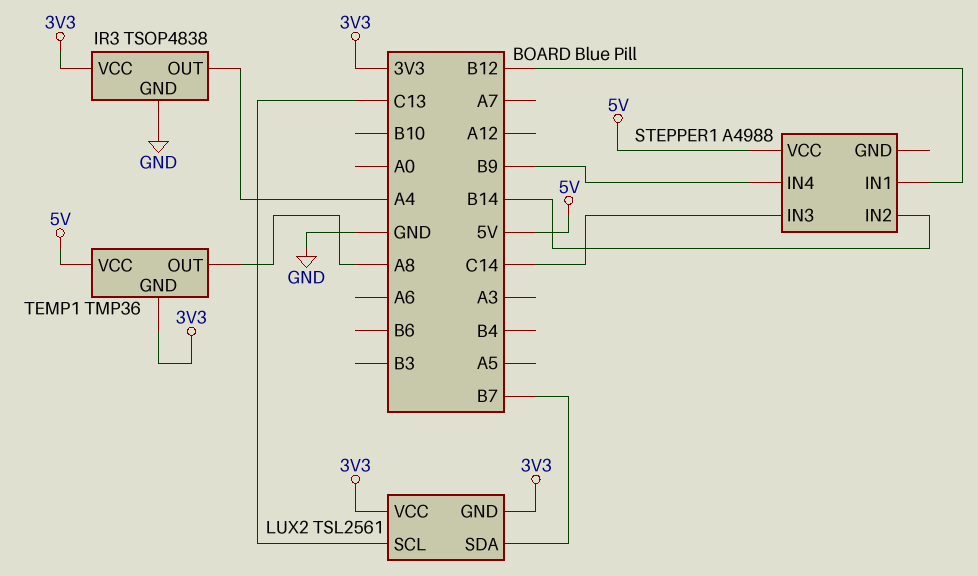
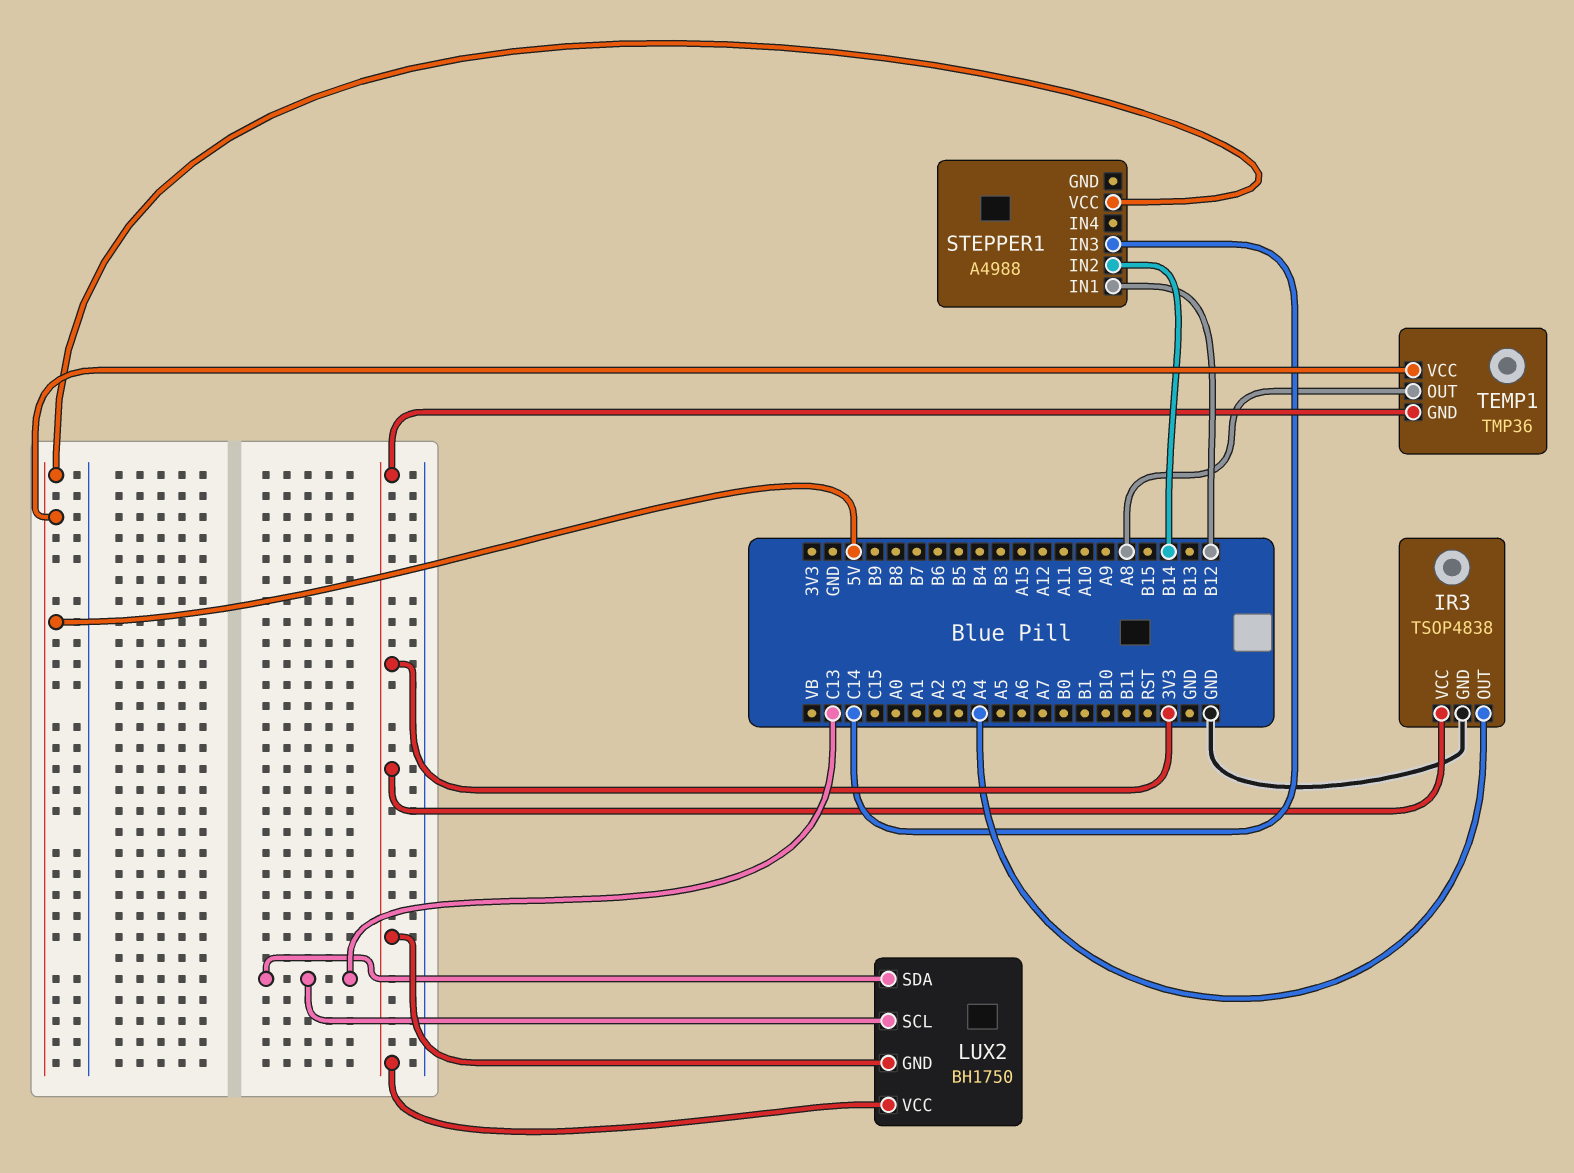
LUX2: TSL2561 -> BH1750
LUX2 pin SDA: B7 -> C13
STEPPER1 pin IN4: B9 -> none

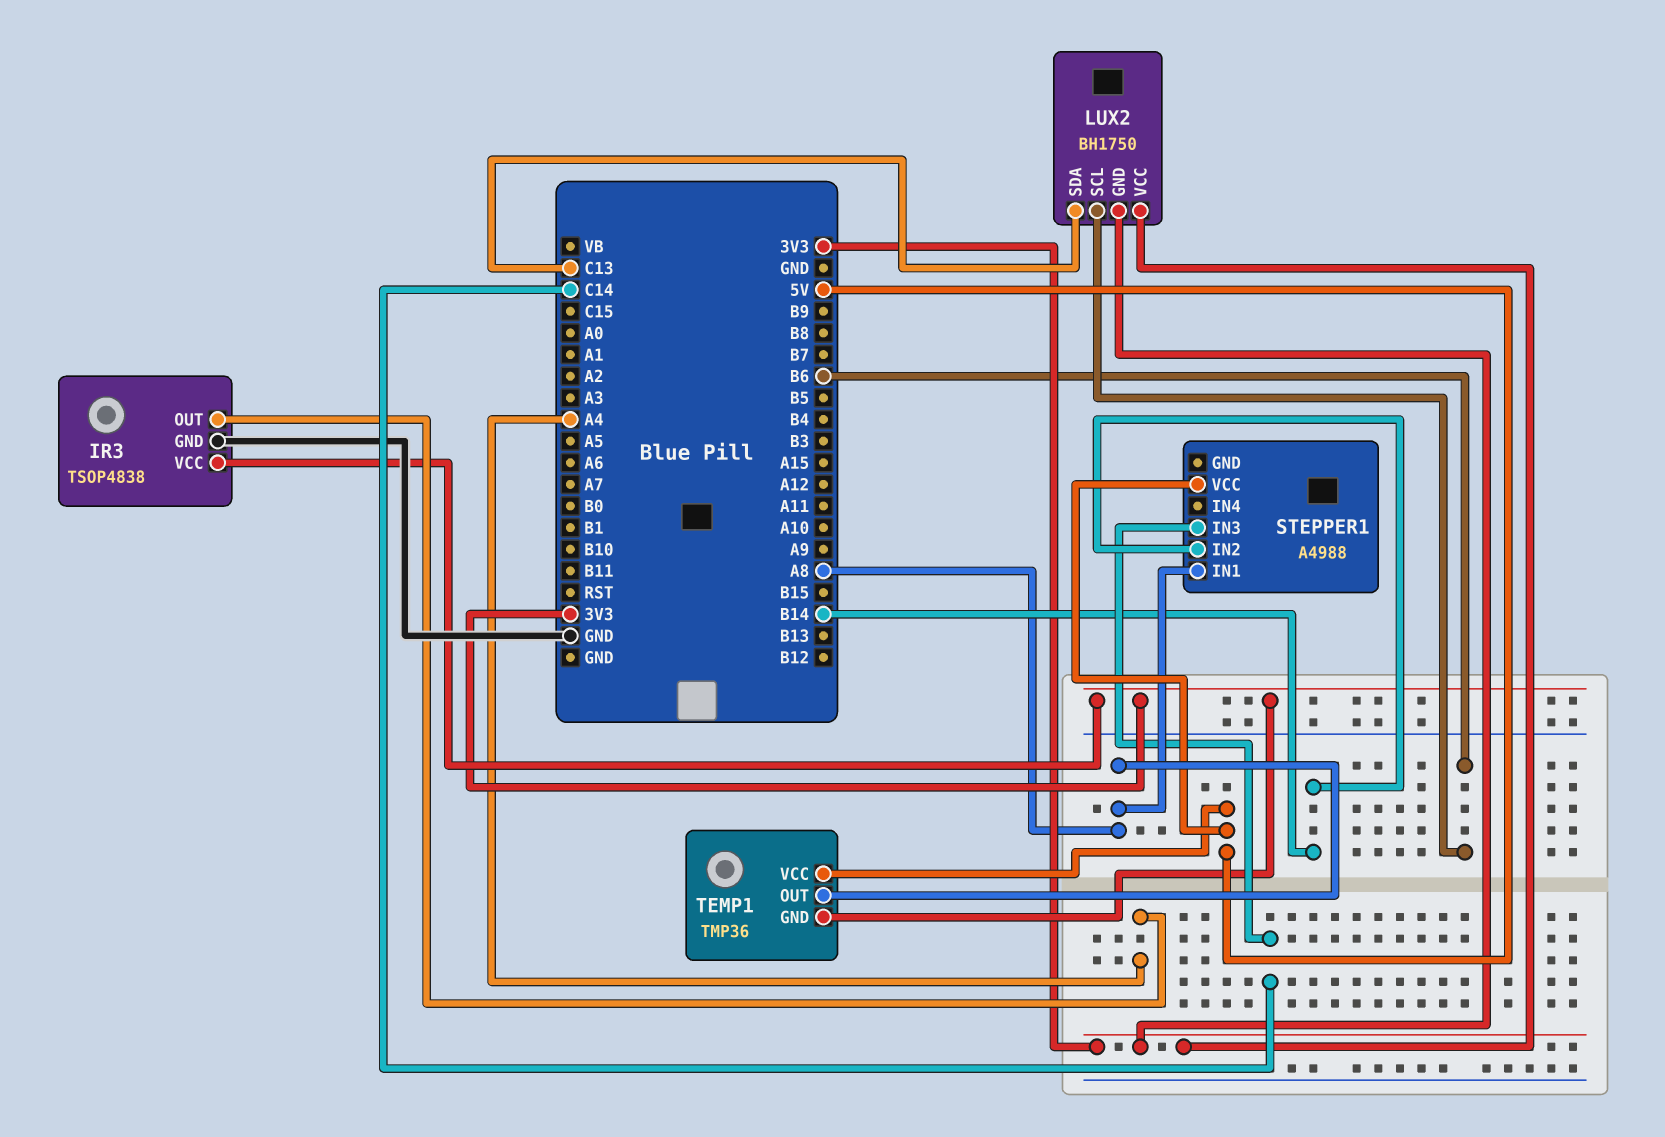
LUX2 pin SCL: C13 -> B6
STEPPER1 pin IN1: B12 -> A8

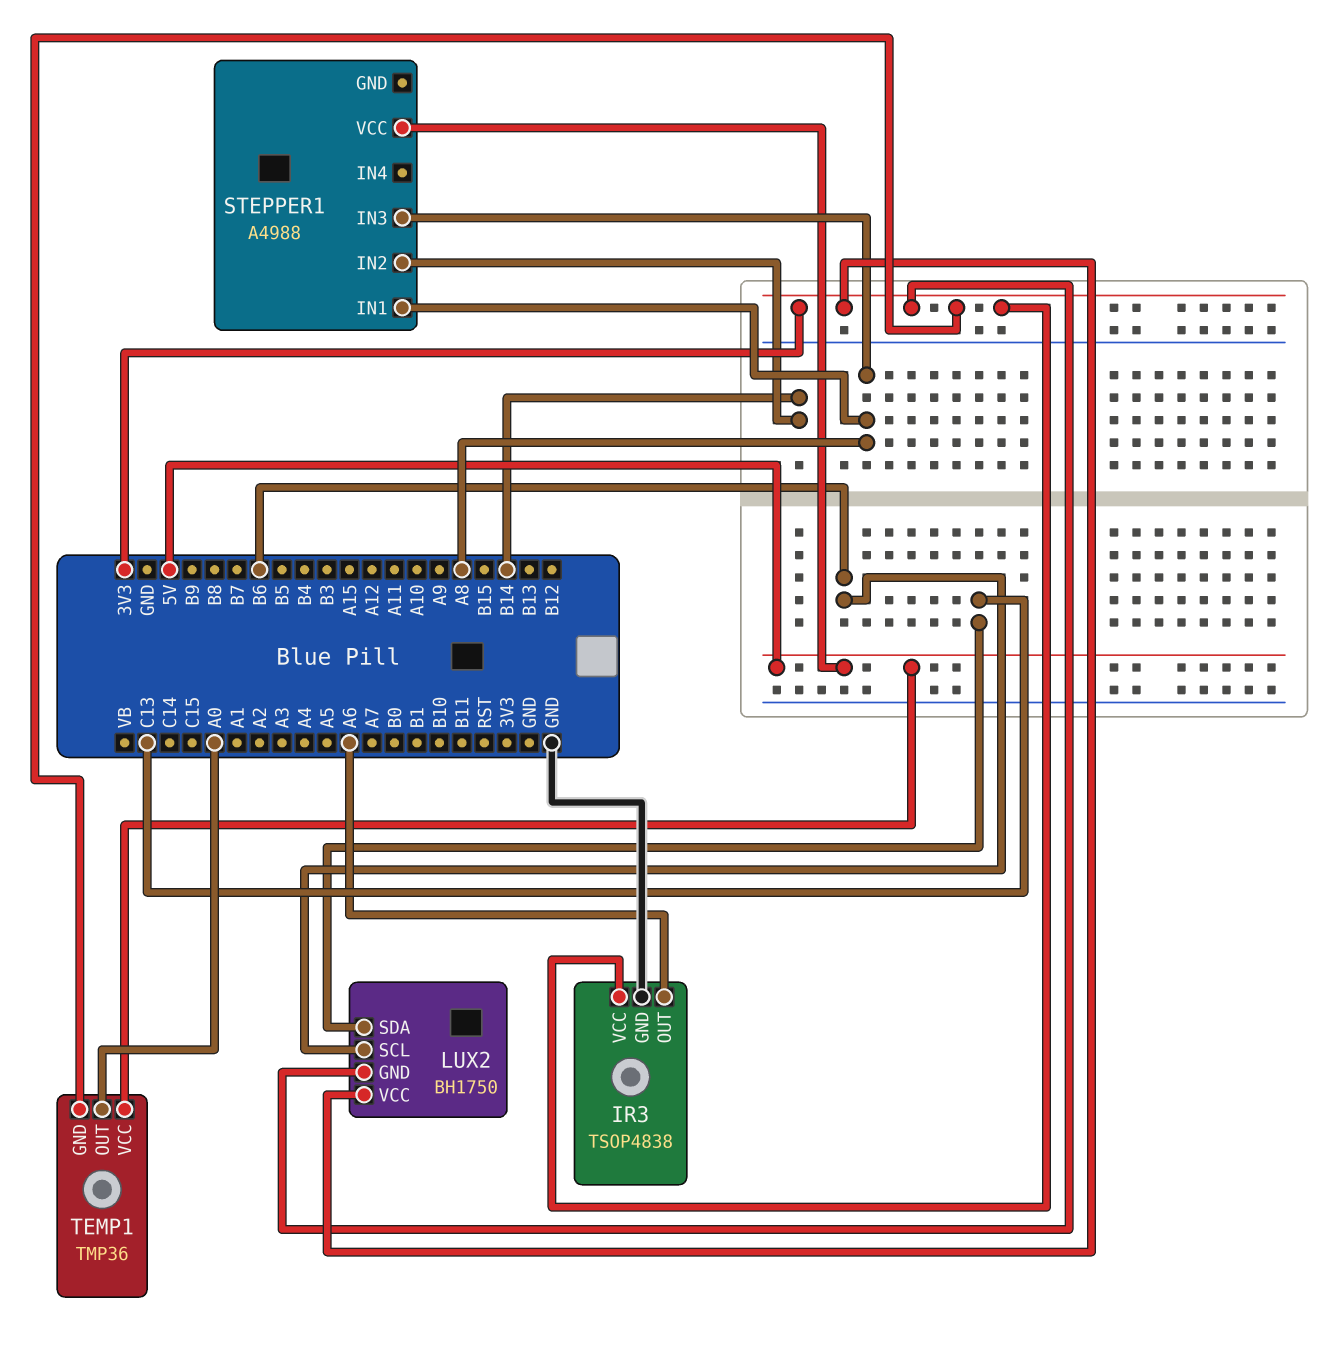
IR3 pin OUT: A4 -> A6
STEPPER1 pin IN3: C14 -> A8
TEMP1 pin OUT: A8 -> A0

